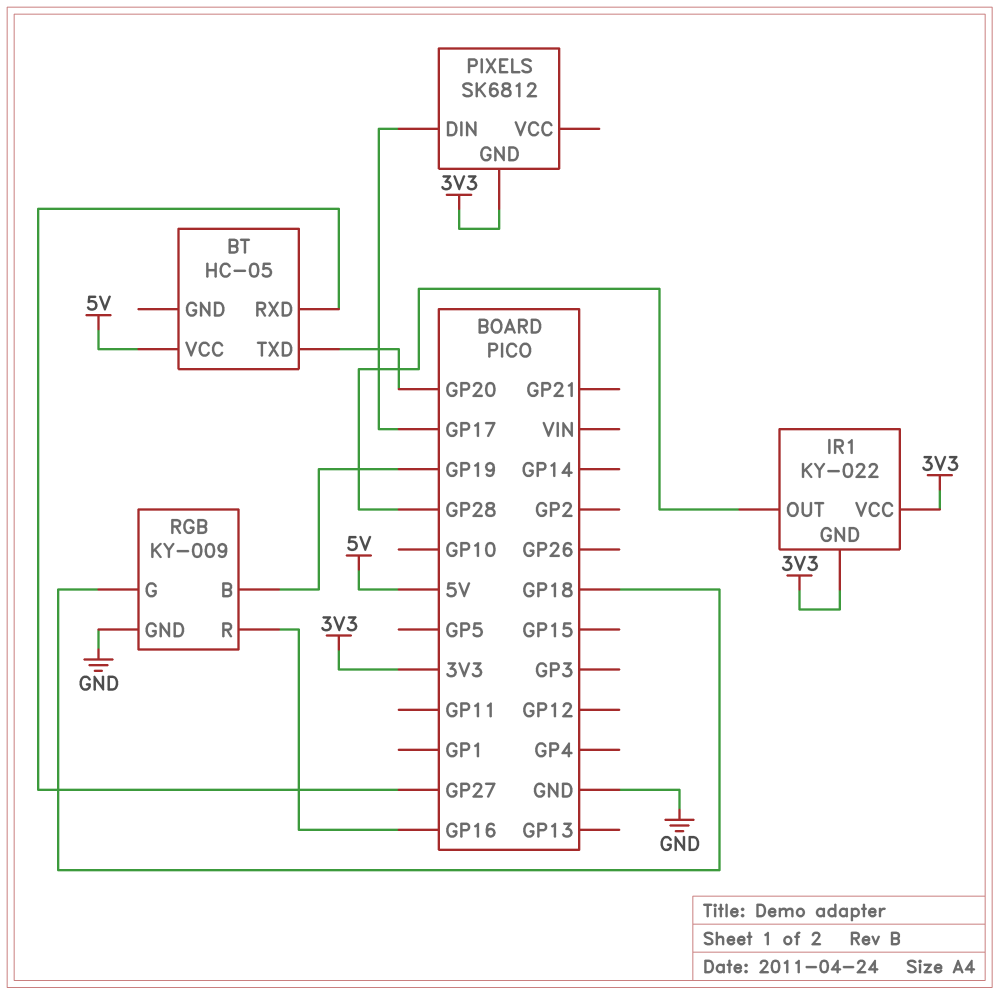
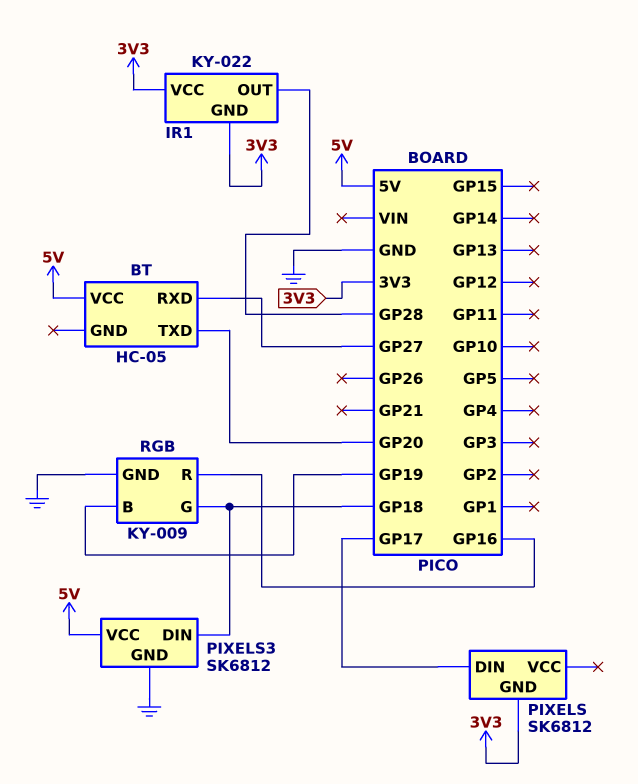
PIXELS3: none -> SK6812
PIXELS3 pin DIN: none -> GP18
PIXELS3 pin GND: none -> GND
PIXELS3 pin VCC: none -> 5V

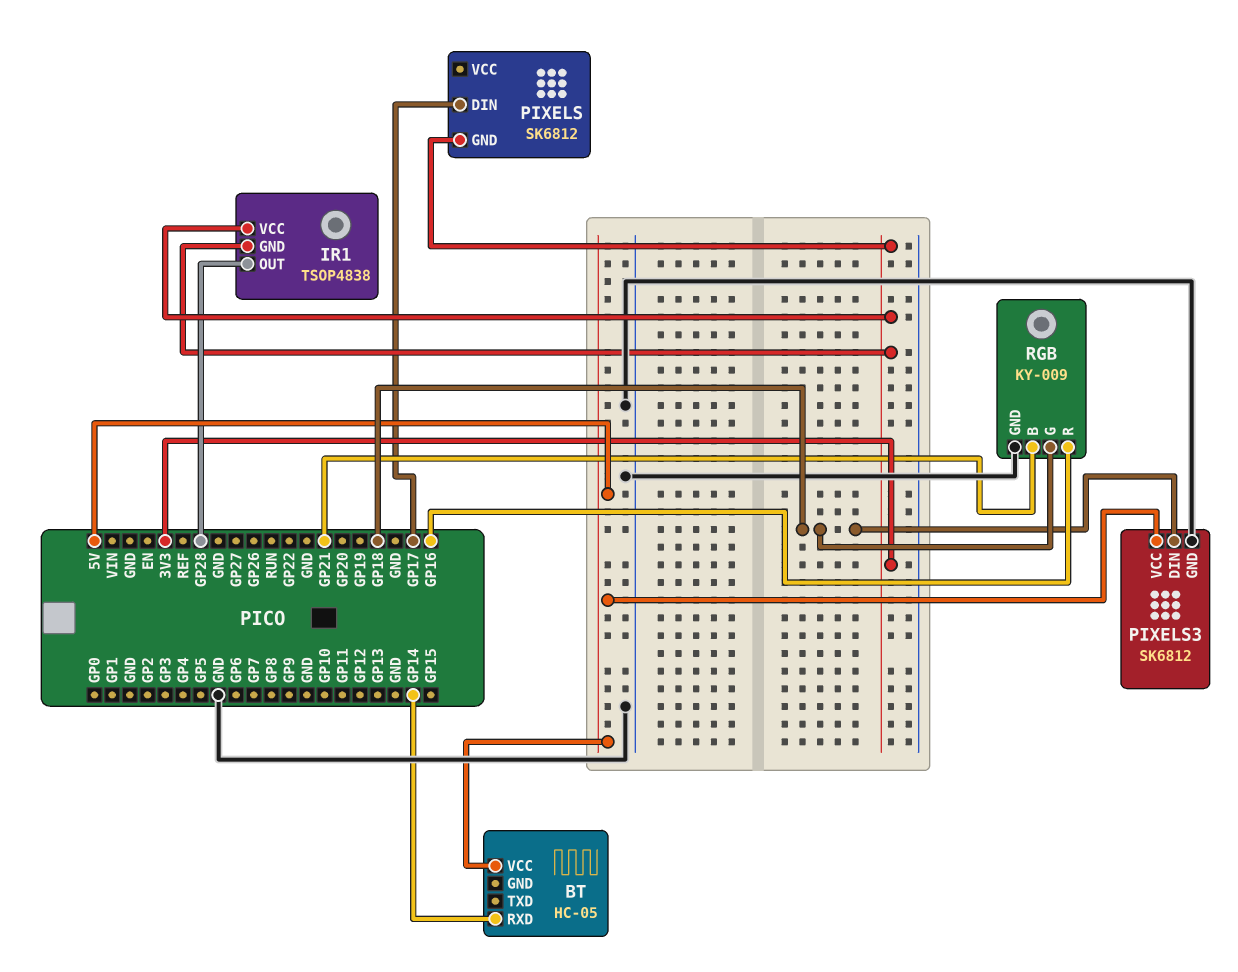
BT pin RXD: GP27 -> GP14
BT pin TXD: GP20 -> none
IR1: KY-022 -> TSOP4838
RGB pin B: GP19 -> GP21

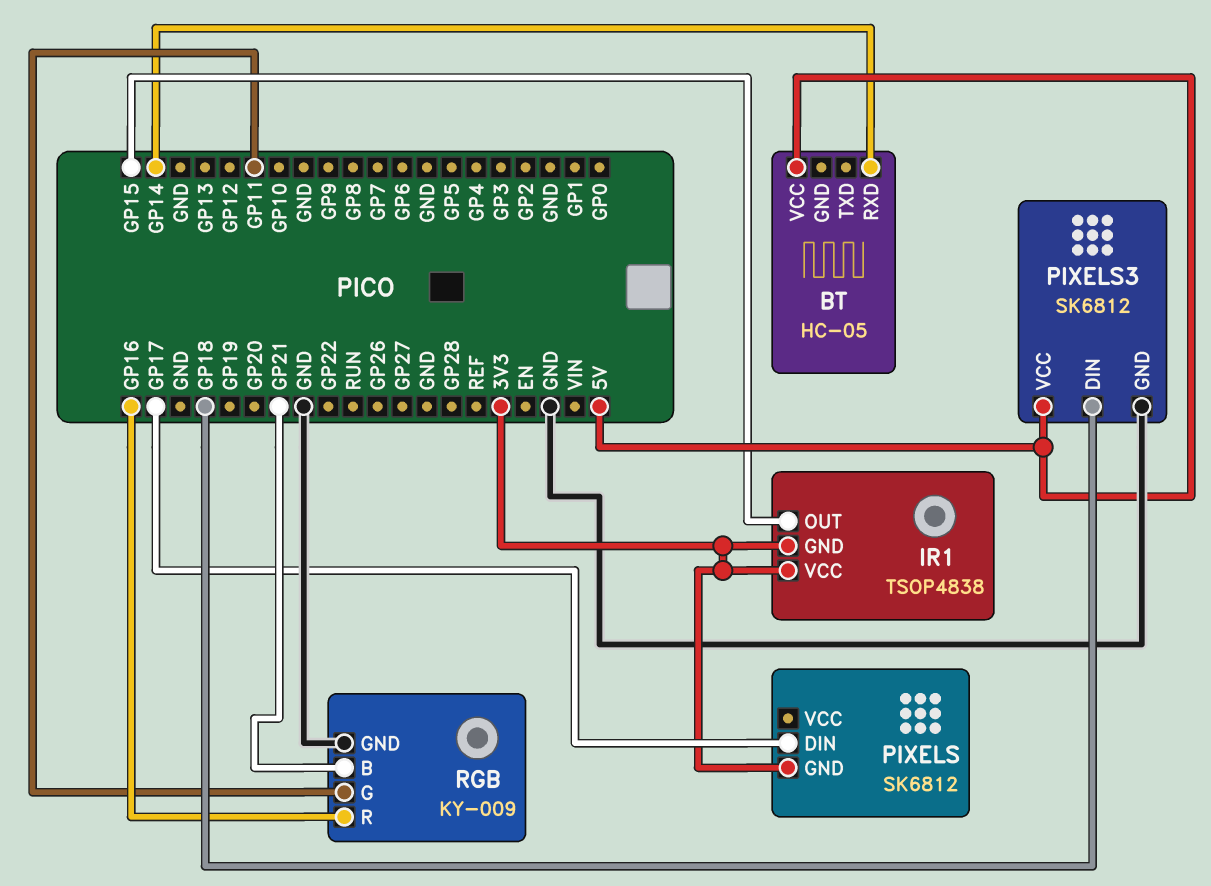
IR1 pin OUT: GP28 -> GP15
RGB pin G: GP18 -> GP11

